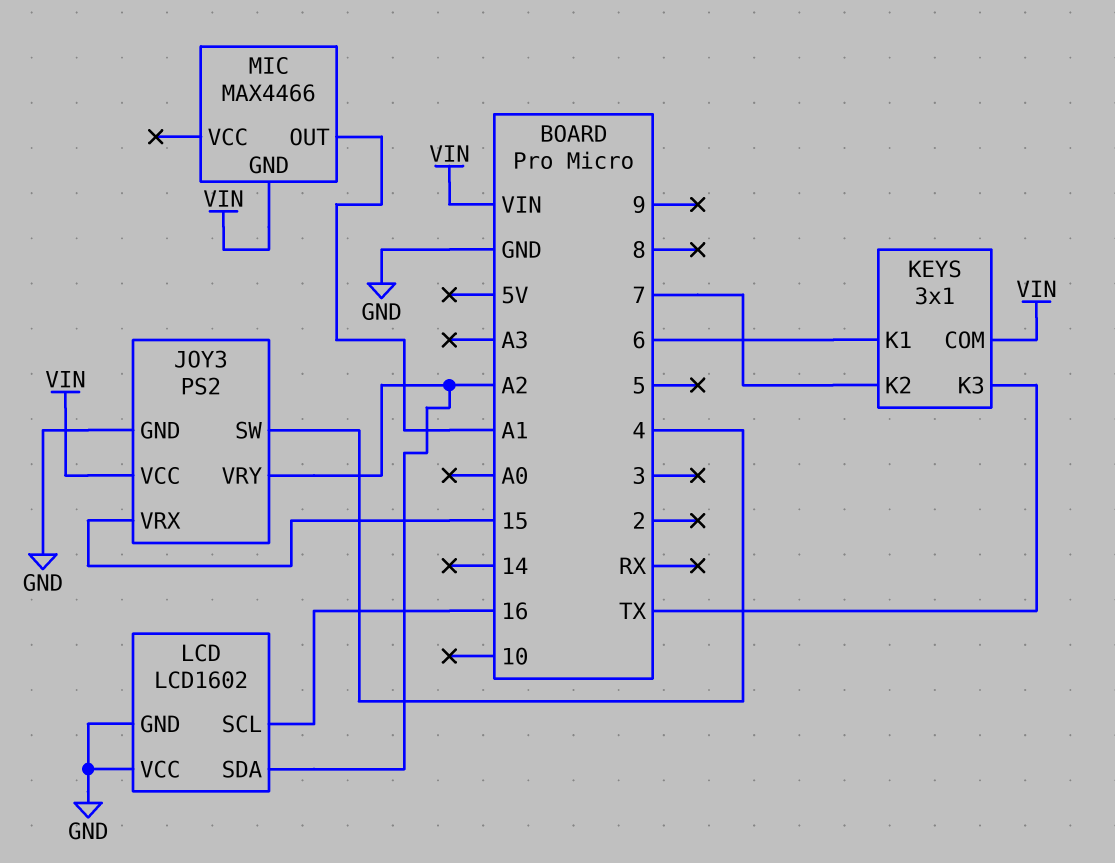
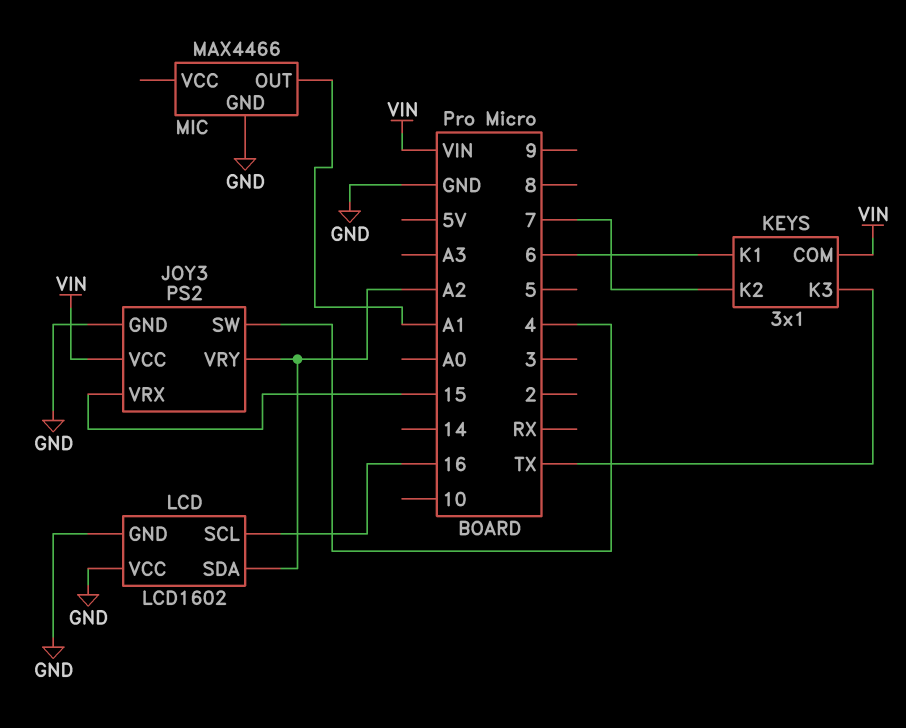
MIC pin GND: VIN -> GND

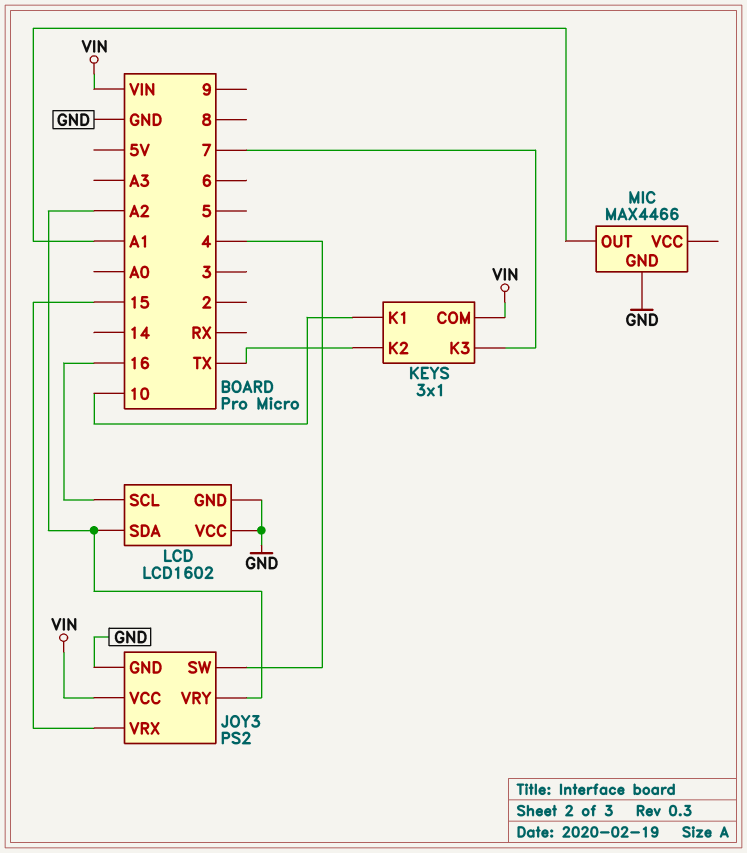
KEYS pin K1: 6 -> 10
KEYS pin K2: 7 -> TX
KEYS pin K3: TX -> 7

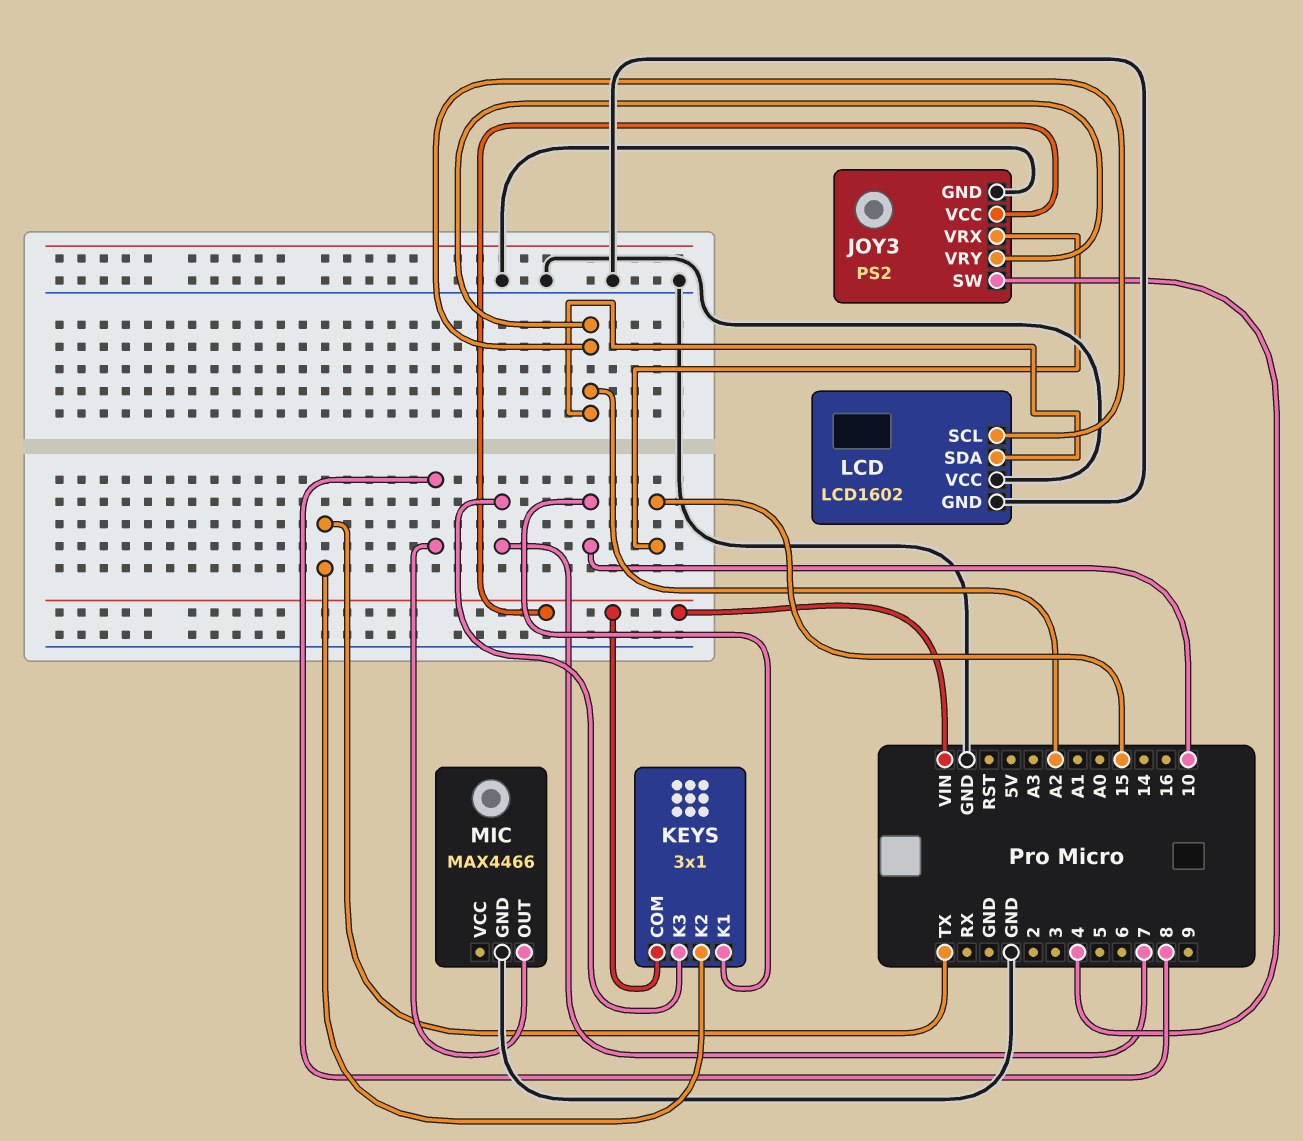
LCD pin SCL: 16 -> A2
MIC pin OUT: A1 -> 8

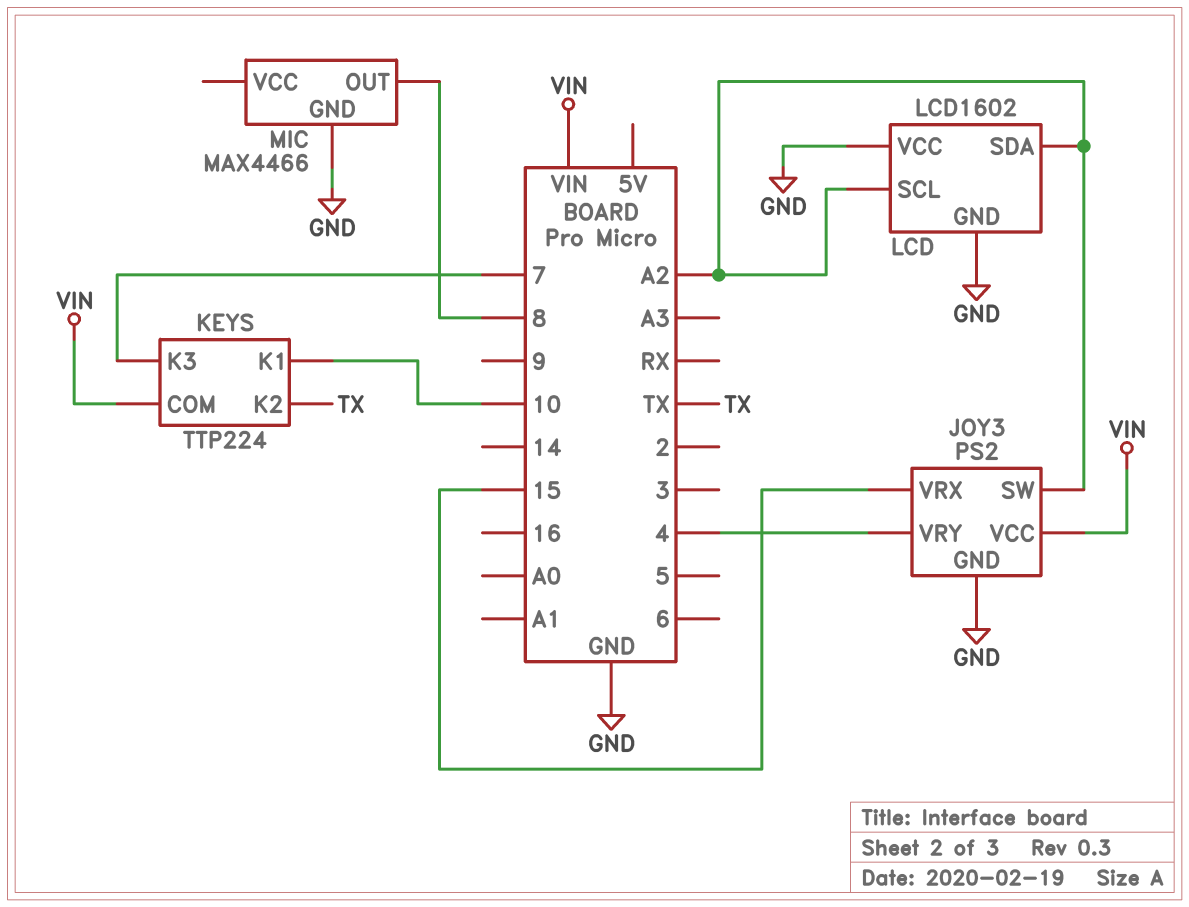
JOY3 pin SW: 4 -> A2
JOY3 pin VRY: A2 -> 4
KEYS: 3x1 -> TTP224

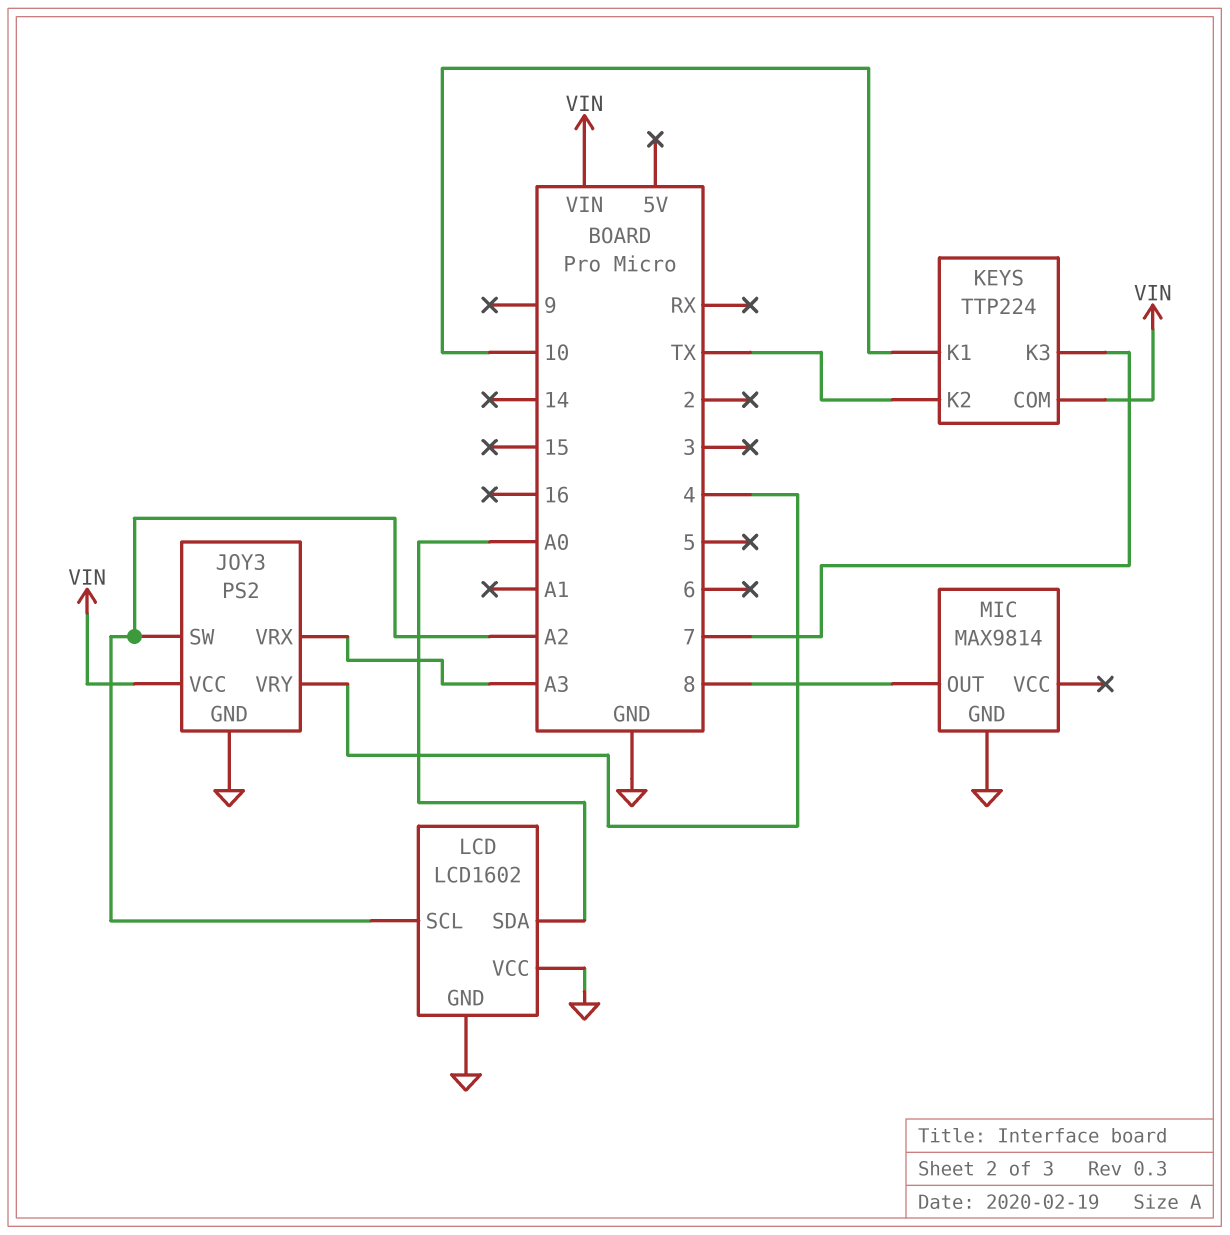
JOY3 pin VRX: 15 -> A3
LCD pin SDA: A2 -> A0
MIC: MAX4466 -> MAX9814

